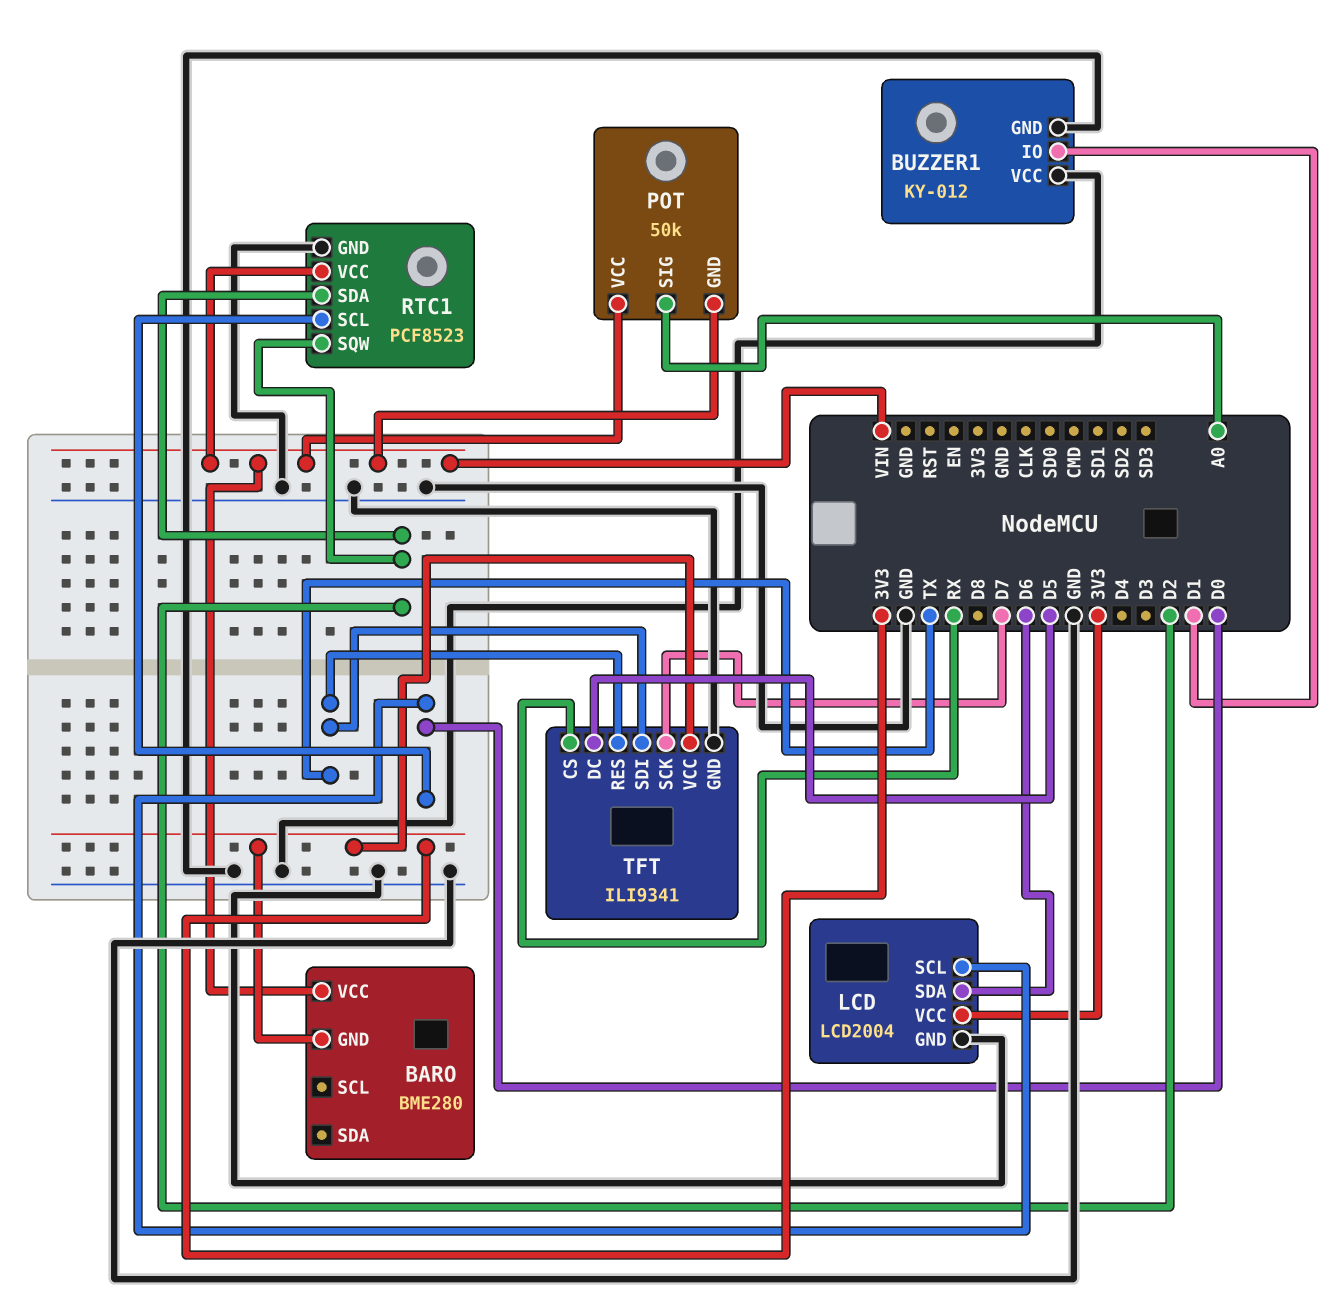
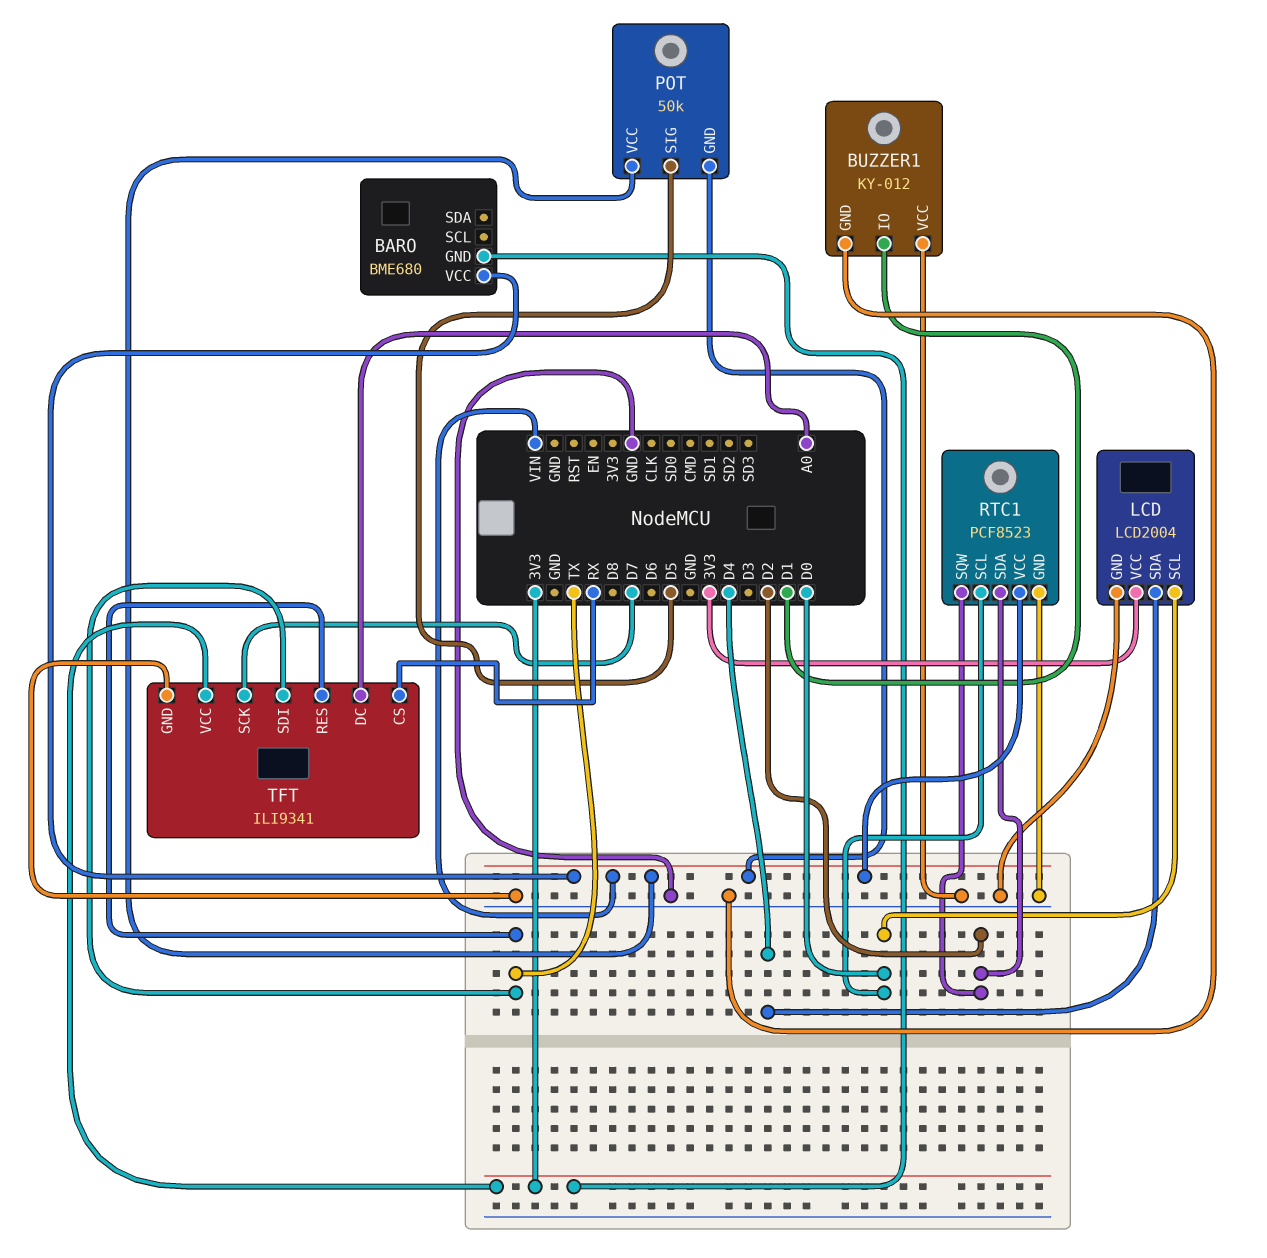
BARO: BME280 -> BME680
LCD pin SDA: D6 -> D4
POT pin SIG: A0 -> D5
TFT pin DC: D5 -> A0

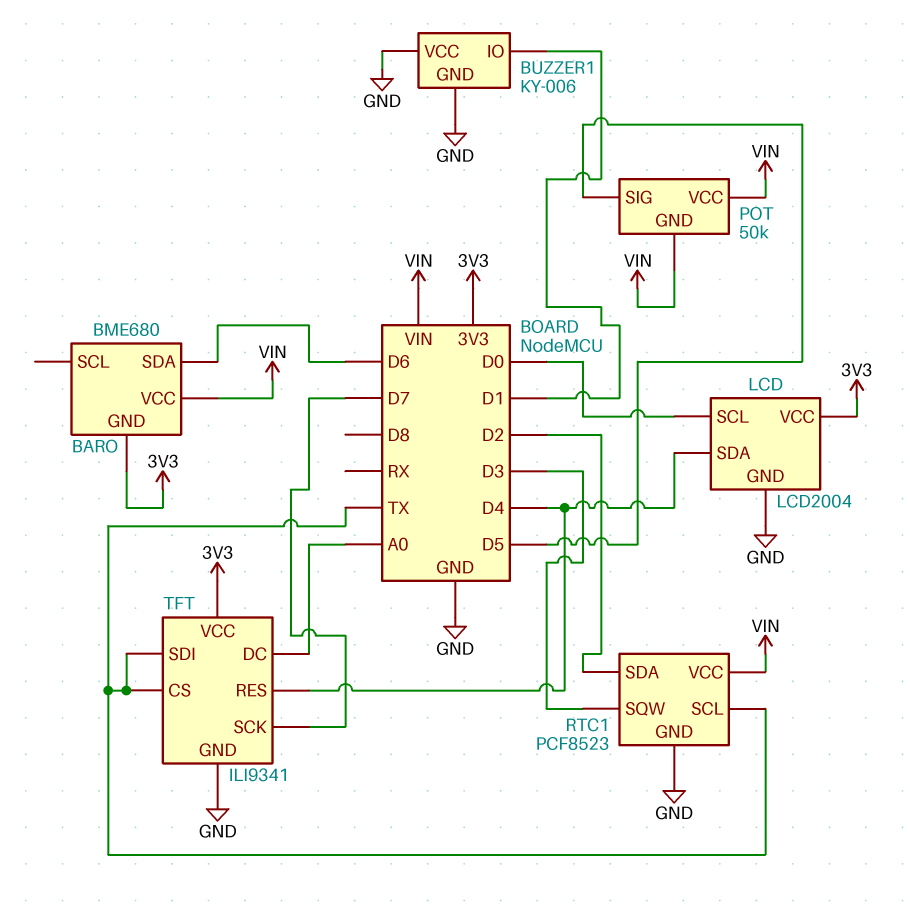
BARO pin SDA: none -> D6
BUZZER1: KY-012 -> KY-006
RTC1 pin SCL: D0 -> TX
RTC1 pin SQW: D2 -> D3
TFT pin CS: RX -> TX
TFT pin RES: TX -> D4

